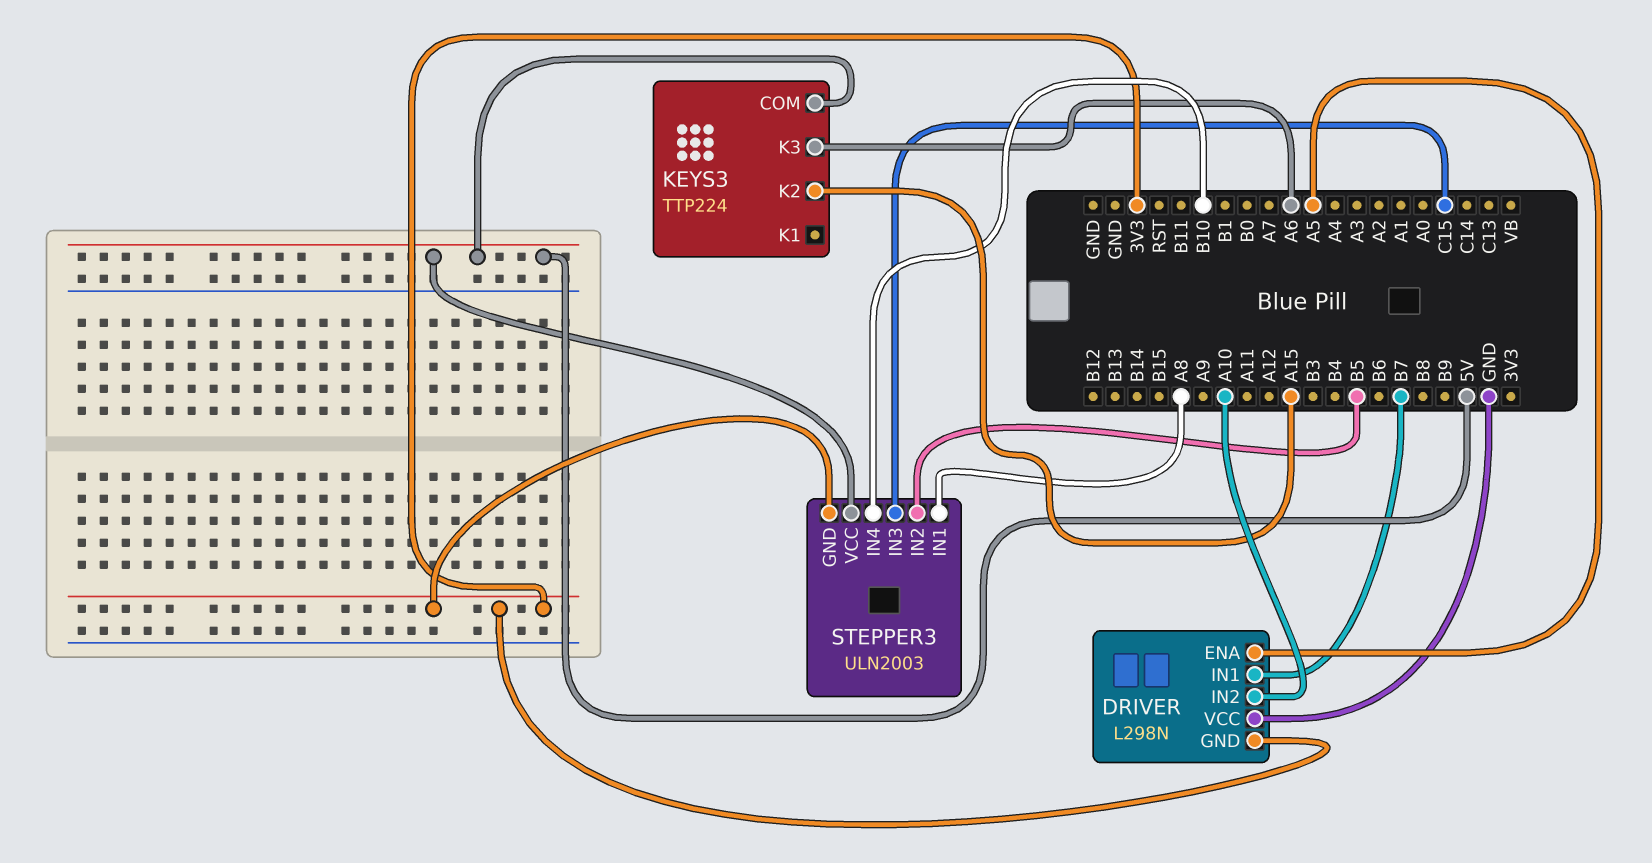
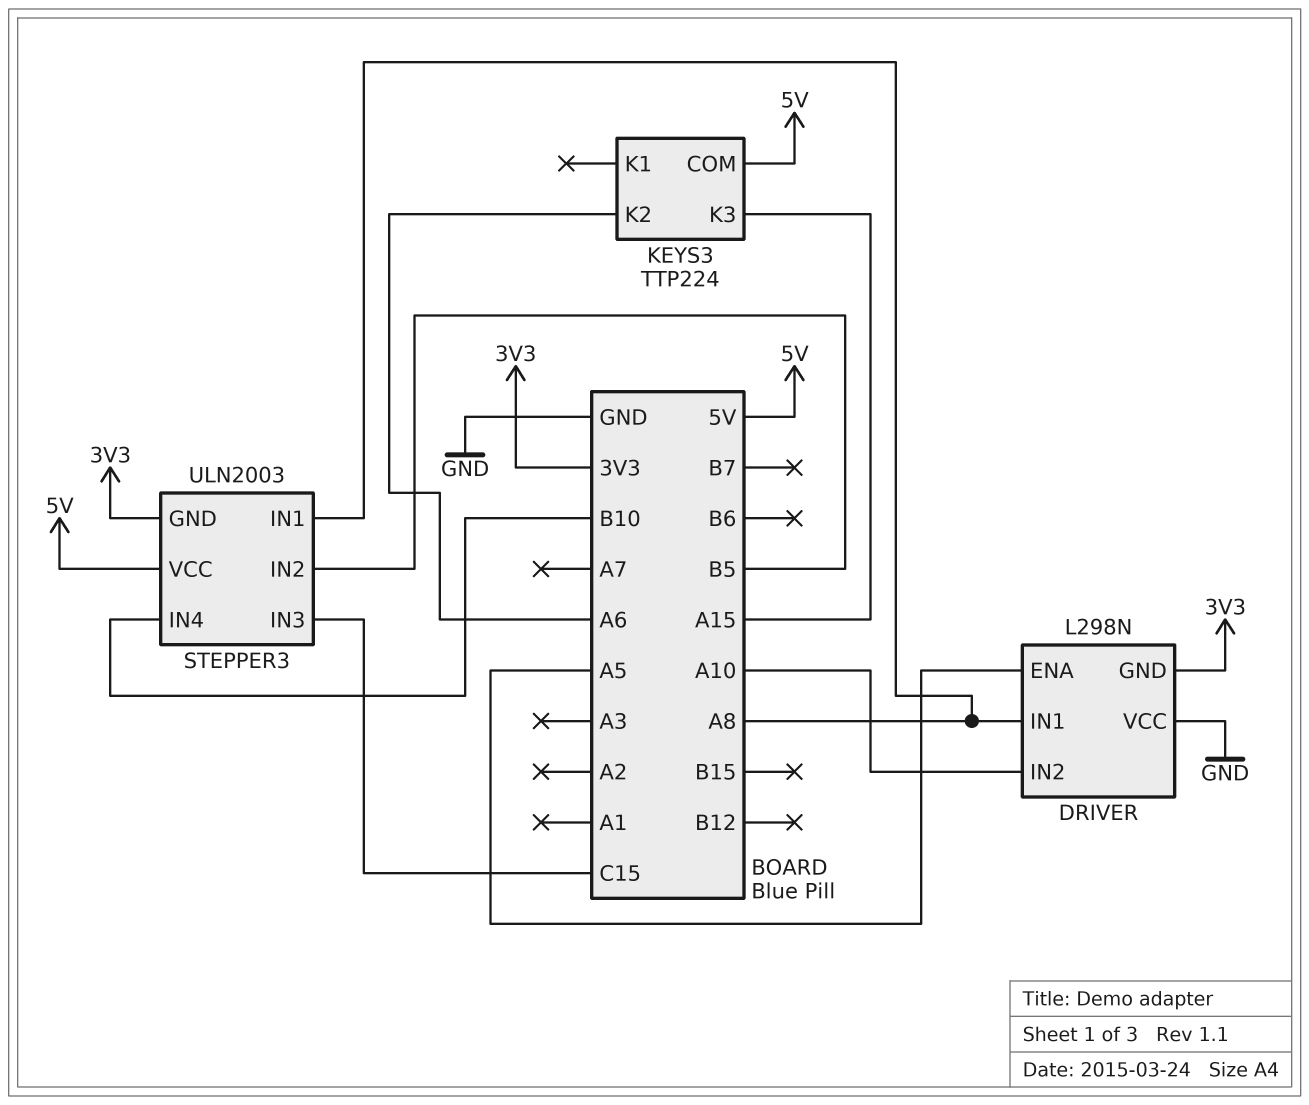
DRIVER pin IN1: B7 -> A8
KEYS3 pin K2: A15 -> A6
KEYS3 pin K3: A6 -> A15

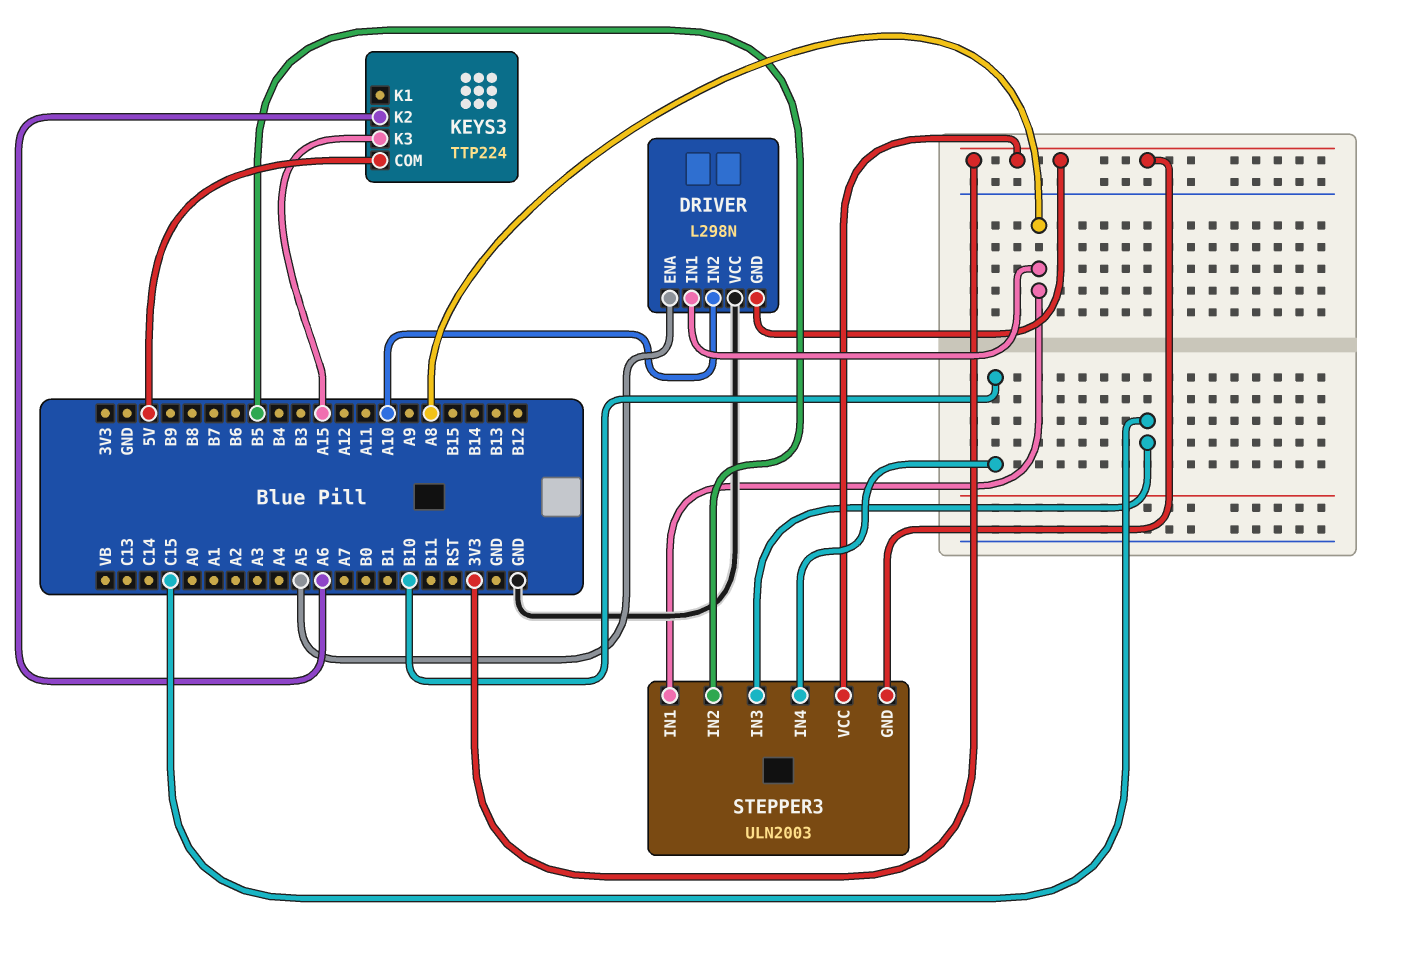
STEPPER3 pin VCC: 5V -> 3V3

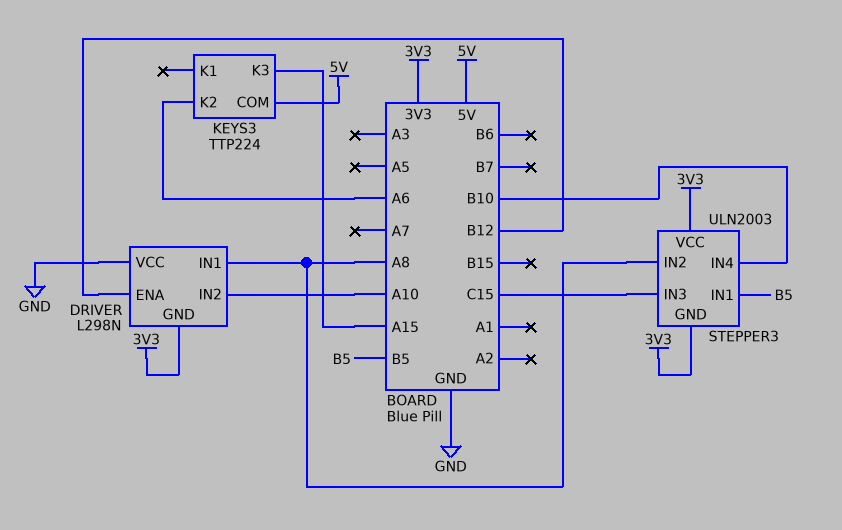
DRIVER pin ENA: A5 -> B12
STEPPER3 pin IN1: A8 -> B5
STEPPER3 pin IN2: B5 -> A8

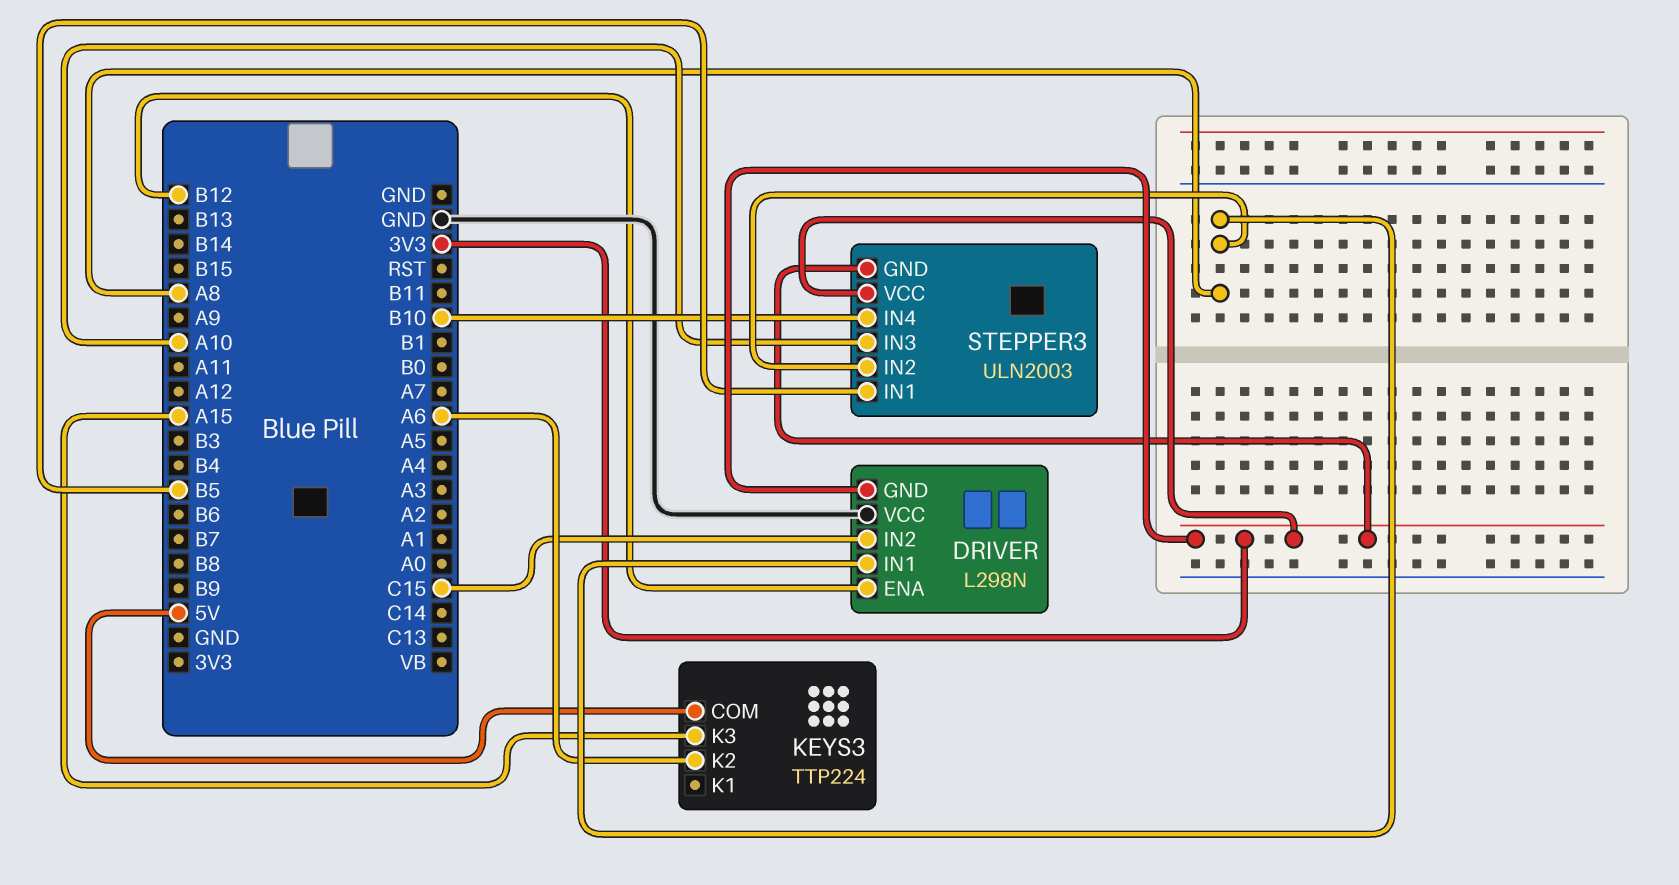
DRIVER pin IN2: A10 -> C15
STEPPER3 pin IN3: C15 -> A10

